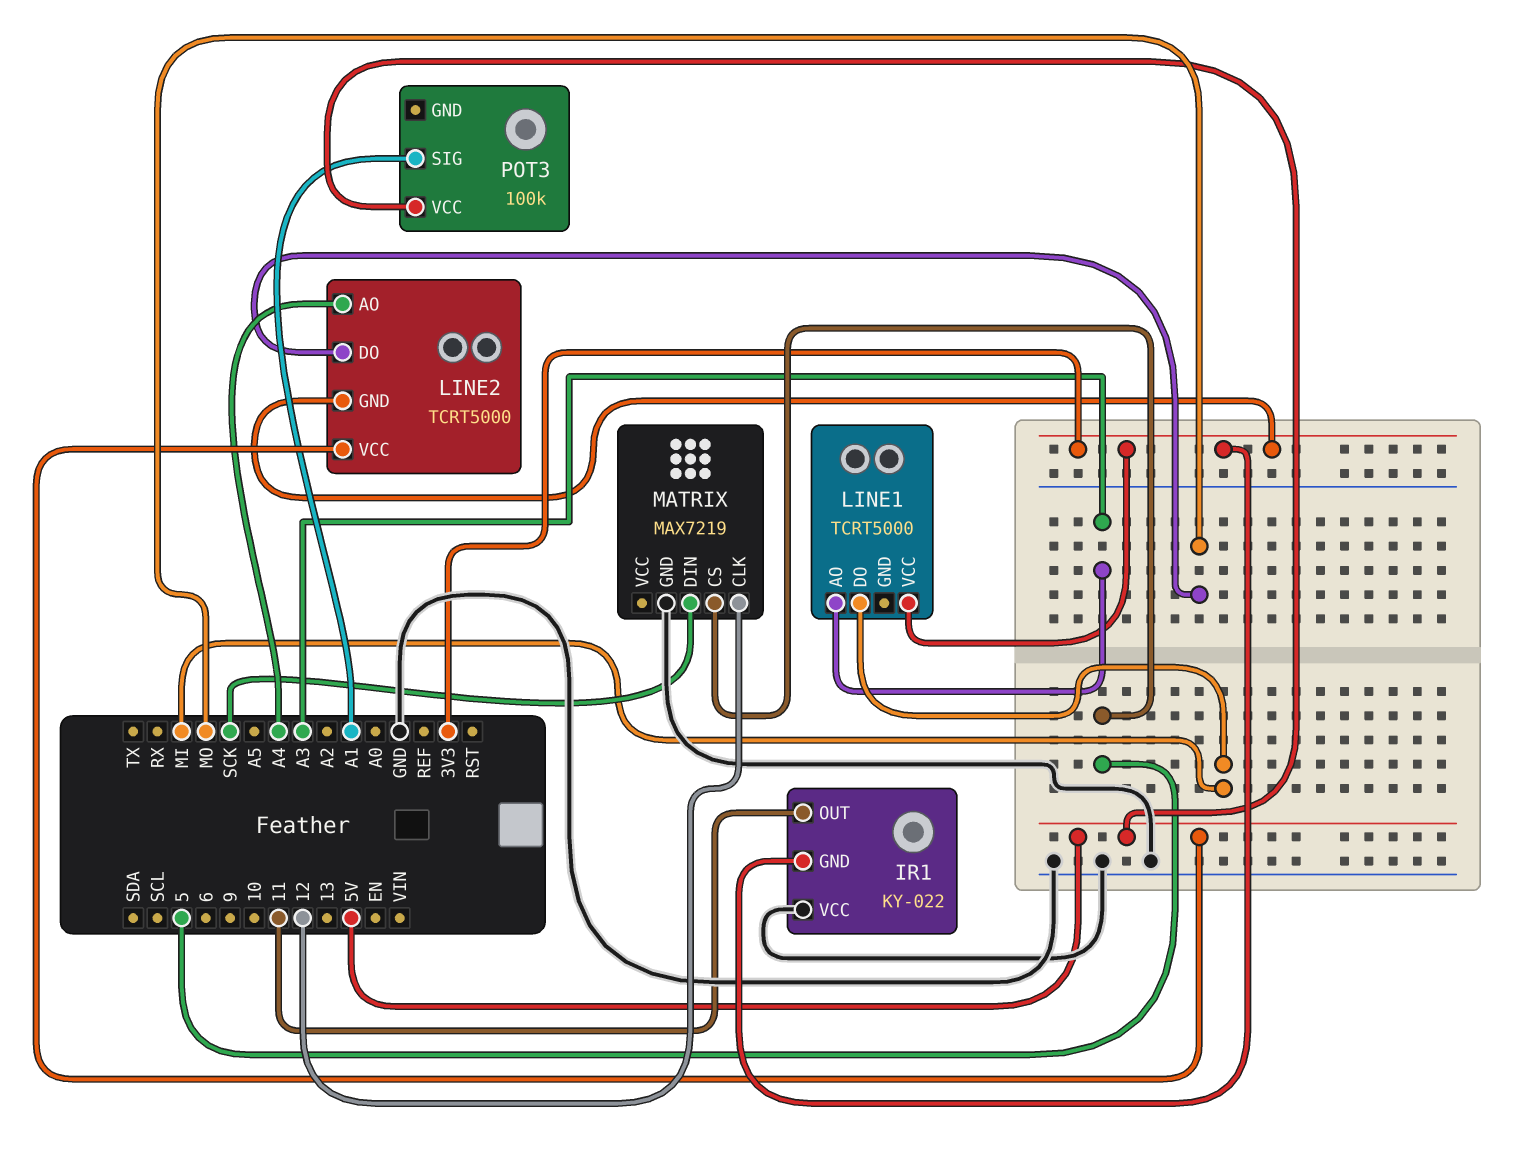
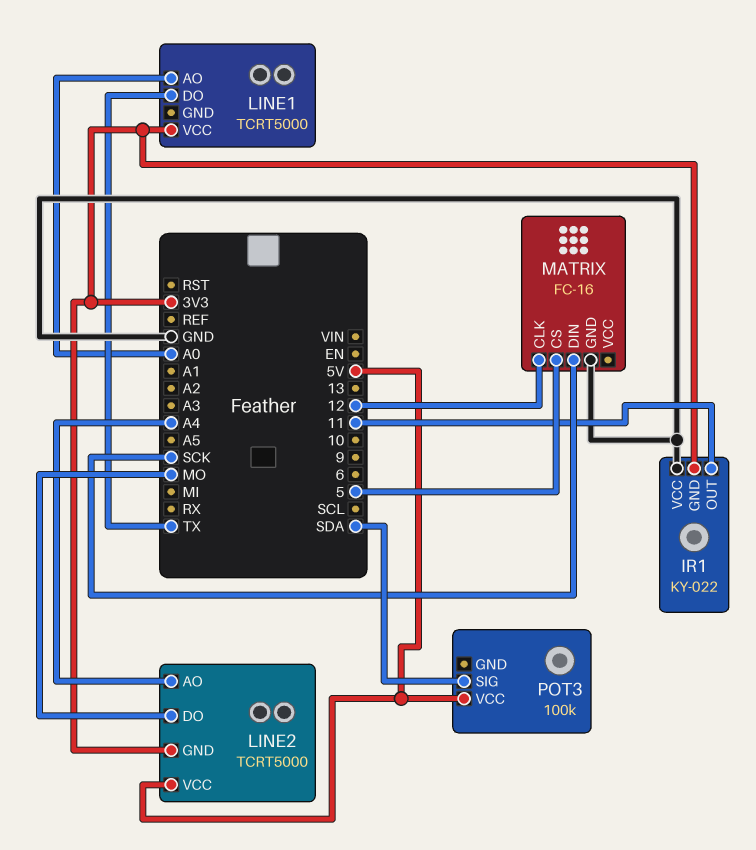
LINE1 pin AO: A3 -> A0
LINE1 pin DO: MI -> TX
MATRIX: MAX7219 -> FC-16
POT3 pin SIG: A1 -> SDA

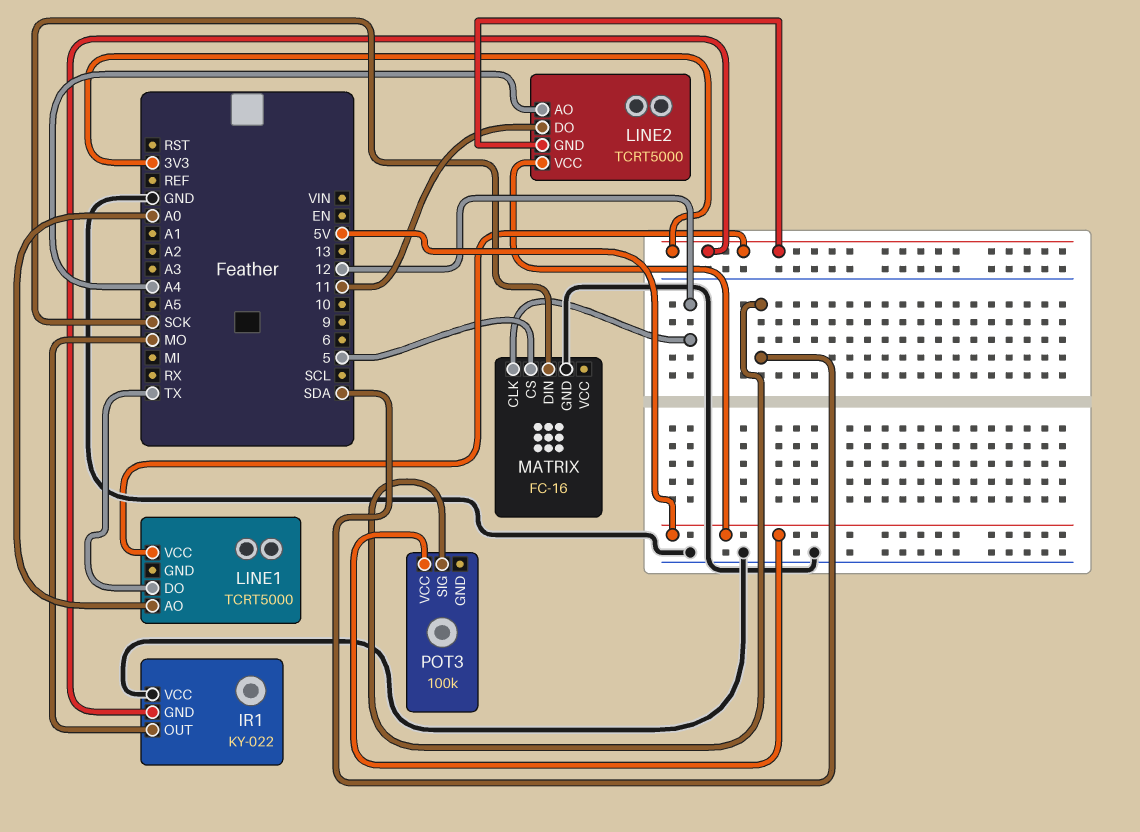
IR1 pin OUT: 11 -> MO
LINE2 pin DO: MO -> 11

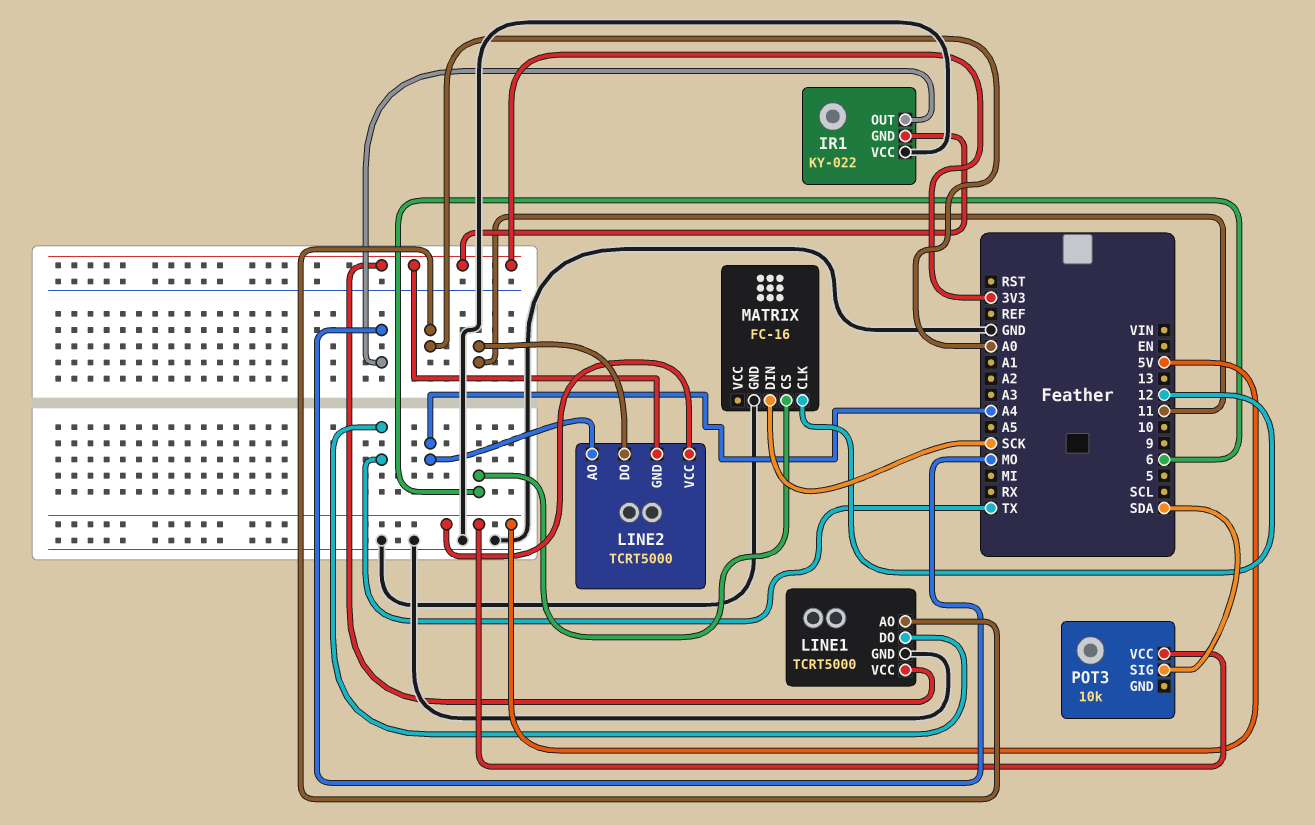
LINE1 pin GND: none -> GND
MATRIX pin CS: 5 -> 6
POT3: 100k -> 10k

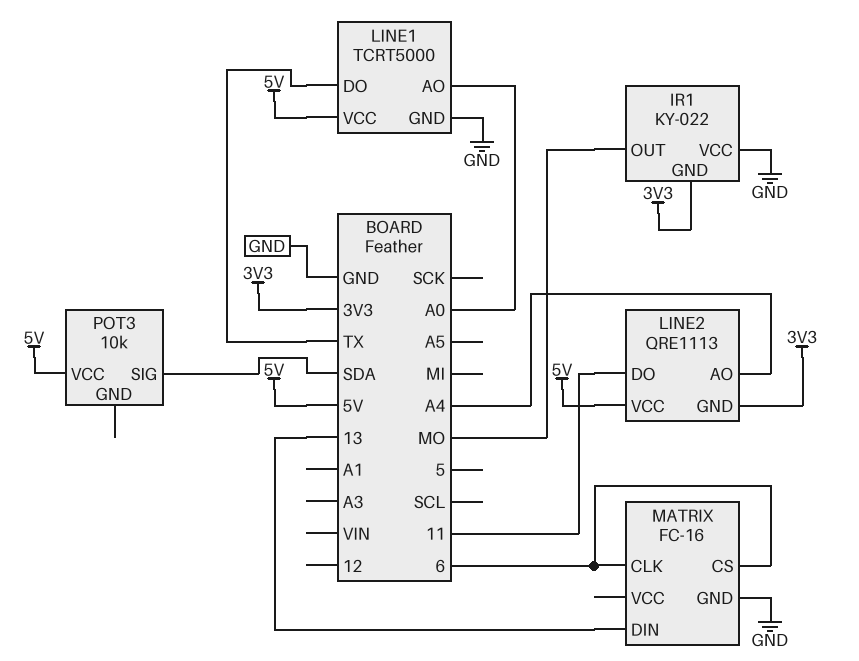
LINE1 pin VCC: 3V3 -> 5V
LINE2: TCRT5000 -> QRE1113
MATRIX pin CLK: 12 -> 6
MATRIX pin DIN: SCK -> 13

